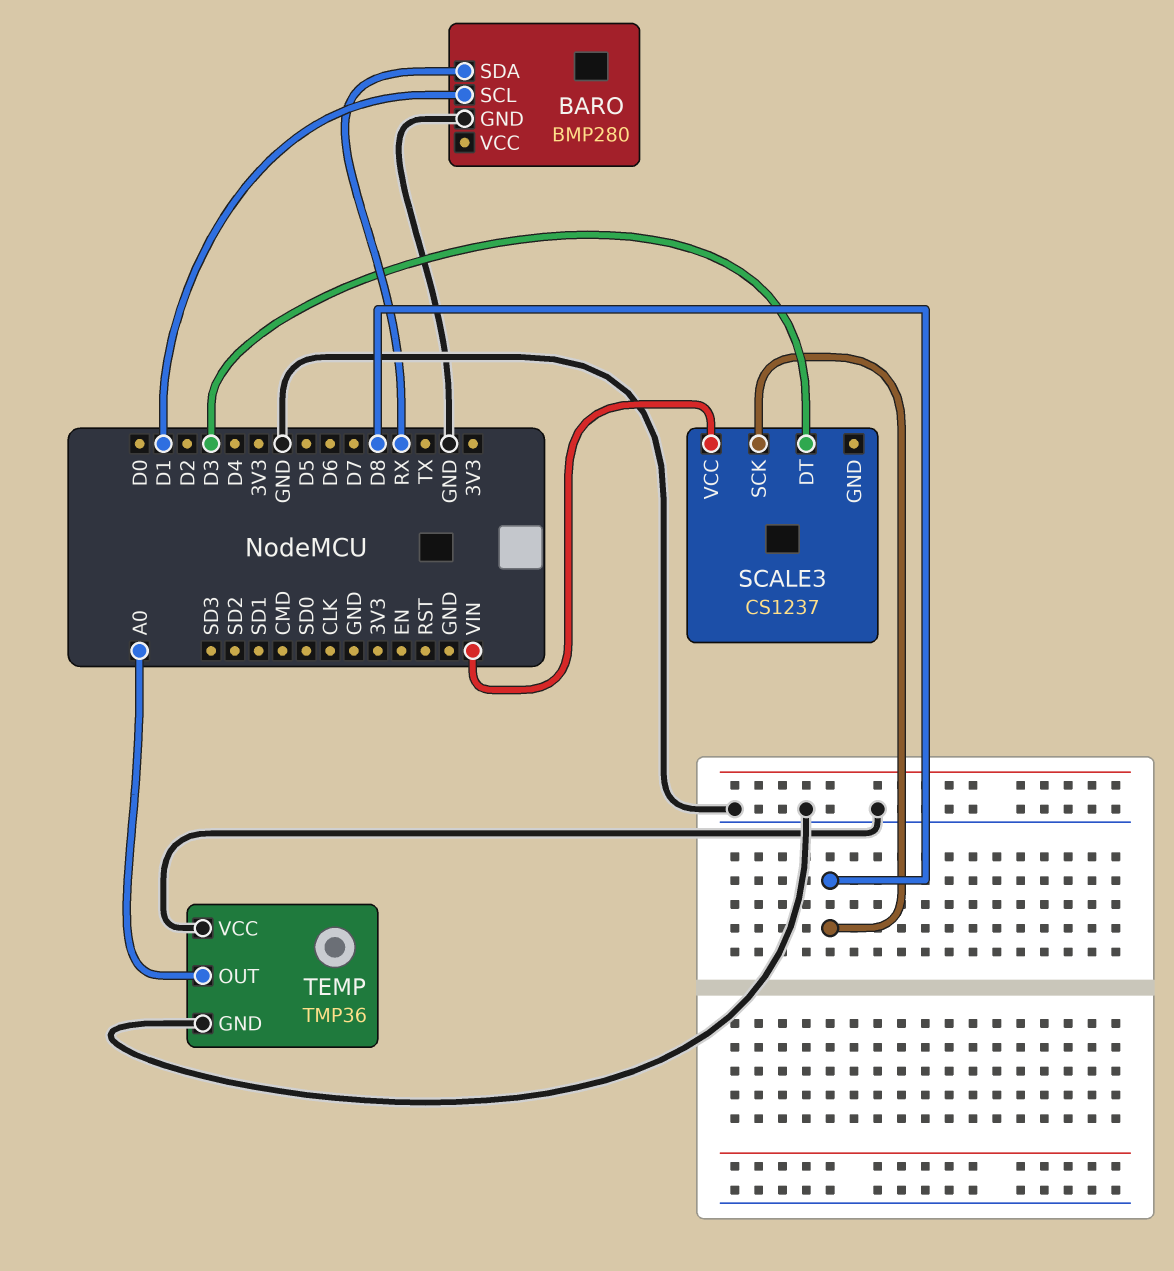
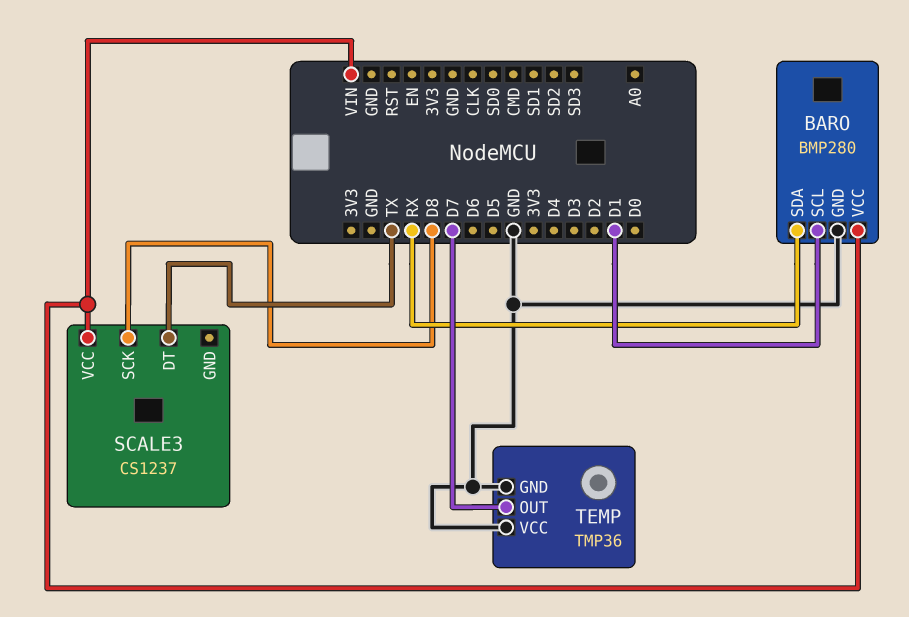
BARO pin VCC: none -> VIN
SCALE3 pin DT: D3 -> TX
TEMP pin OUT: A0 -> D7

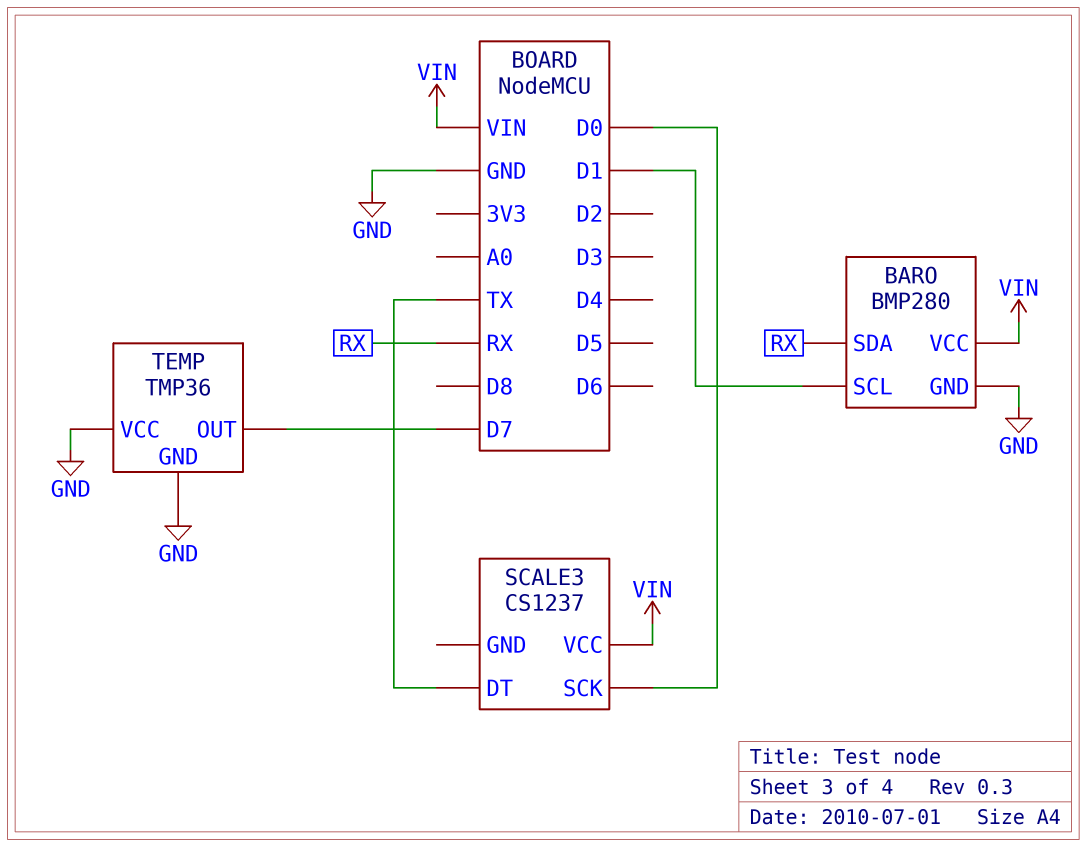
SCALE3 pin SCK: D8 -> D0

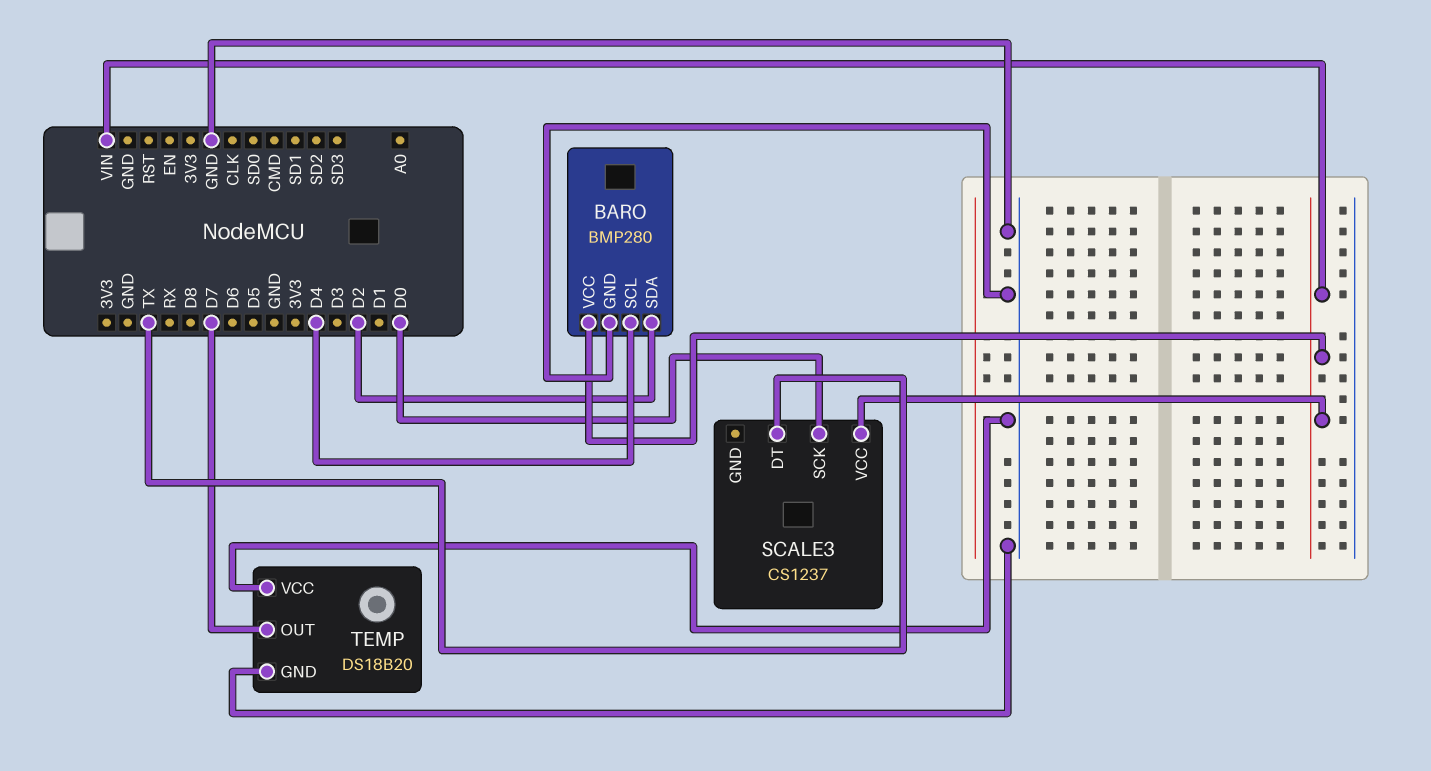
BARO pin SCL: D1 -> D4
BARO pin SDA: RX -> D2
TEMP: TMP36 -> DS18B20

